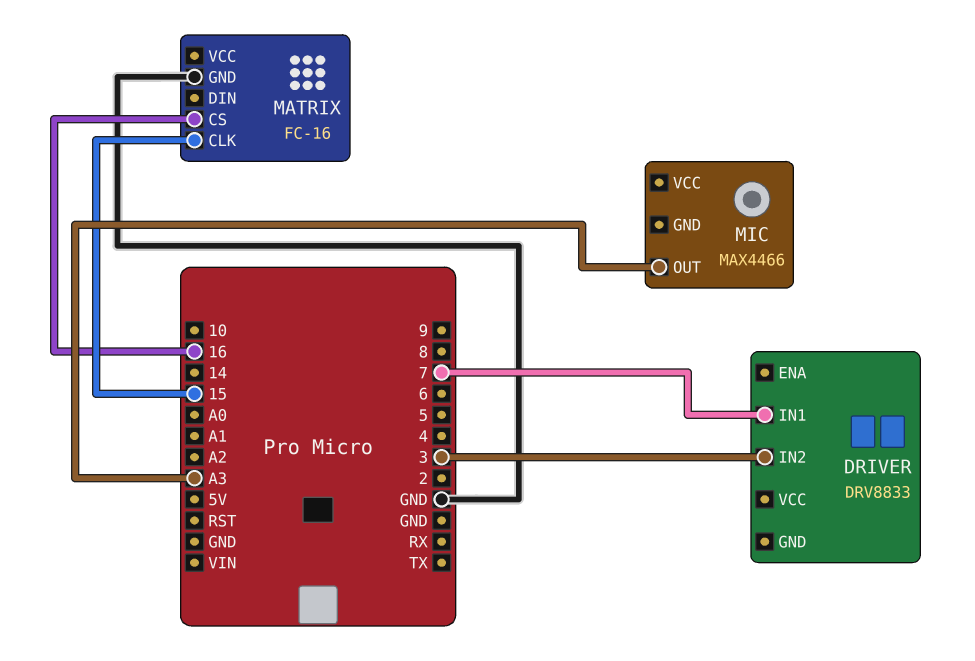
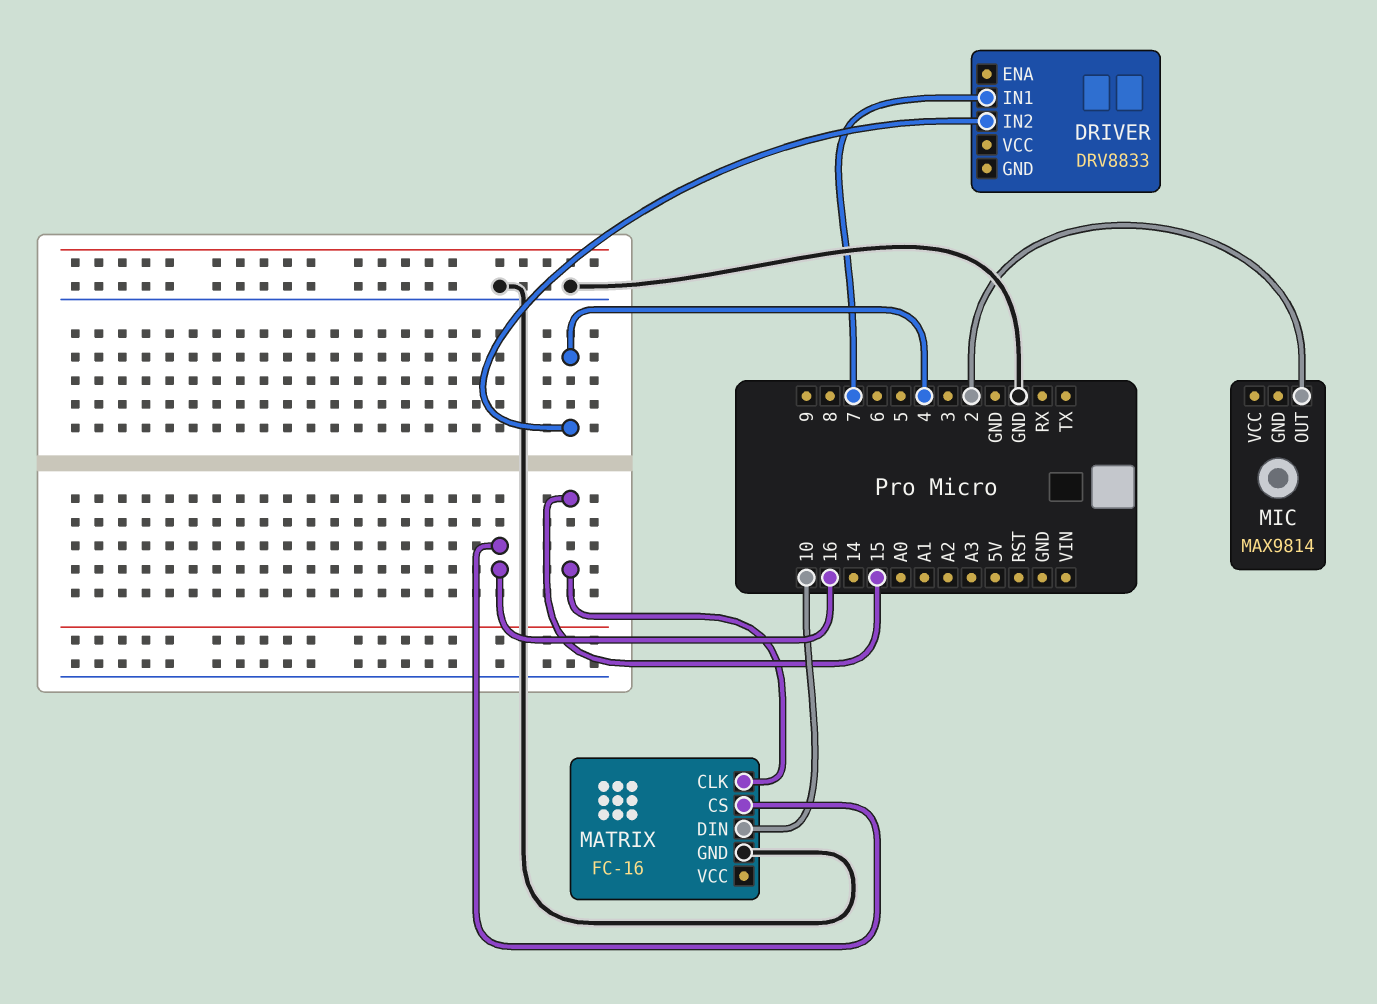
DRIVER pin IN2: 3 -> 4
MATRIX pin DIN: none -> 10
MIC: MAX4466 -> MAX9814
MIC pin OUT: A3 -> 2

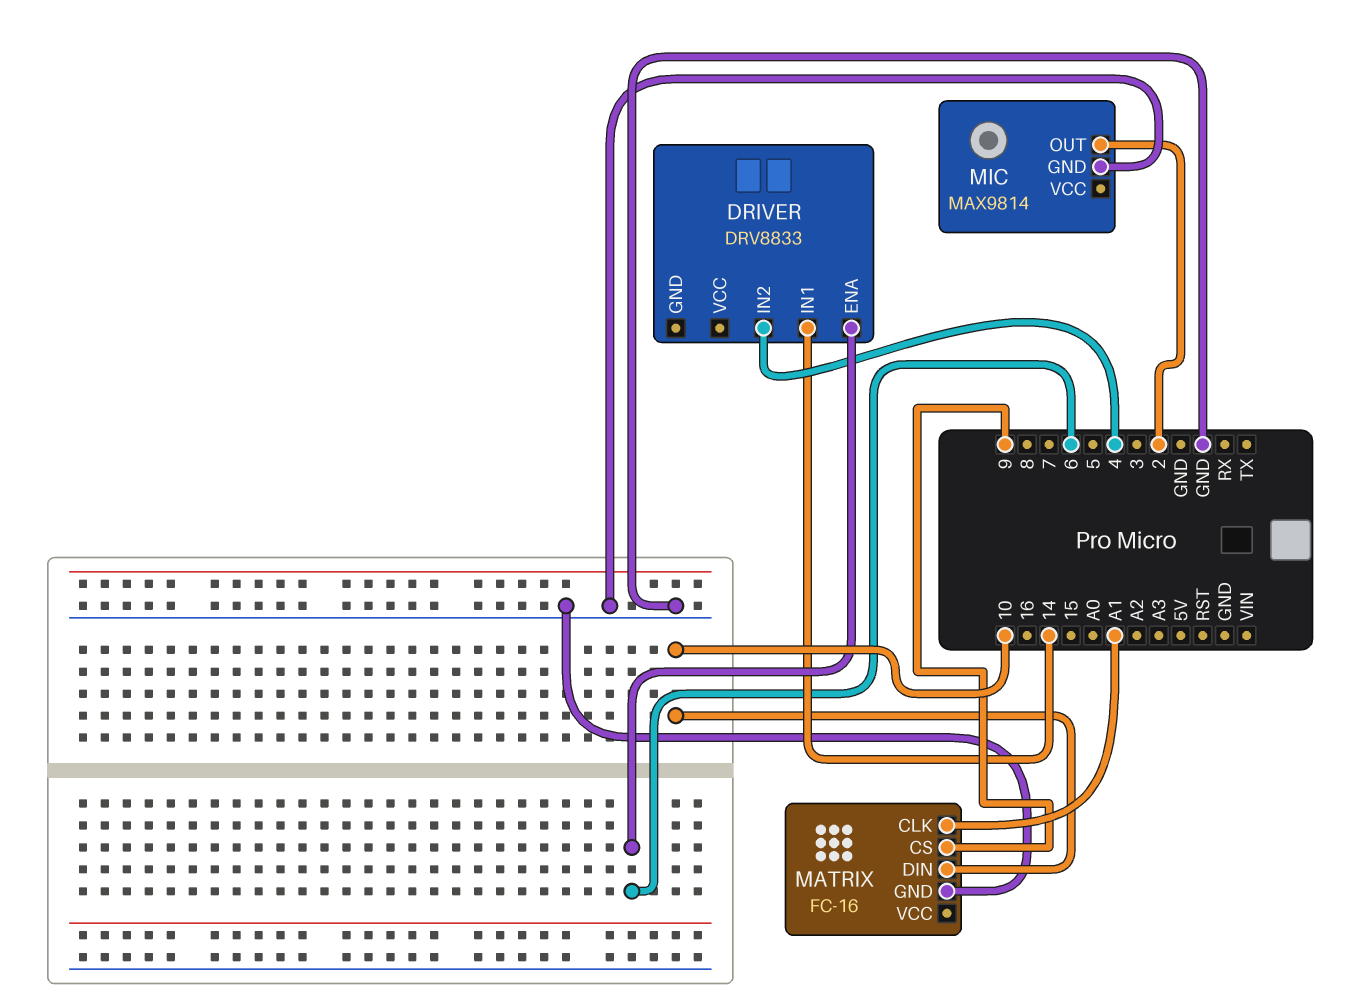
DRIVER pin ENA: none -> 6
DRIVER pin IN1: 7 -> 14
MATRIX pin CLK: 15 -> A1
MATRIX pin CS: 16 -> 9
MIC pin GND: none -> GND

